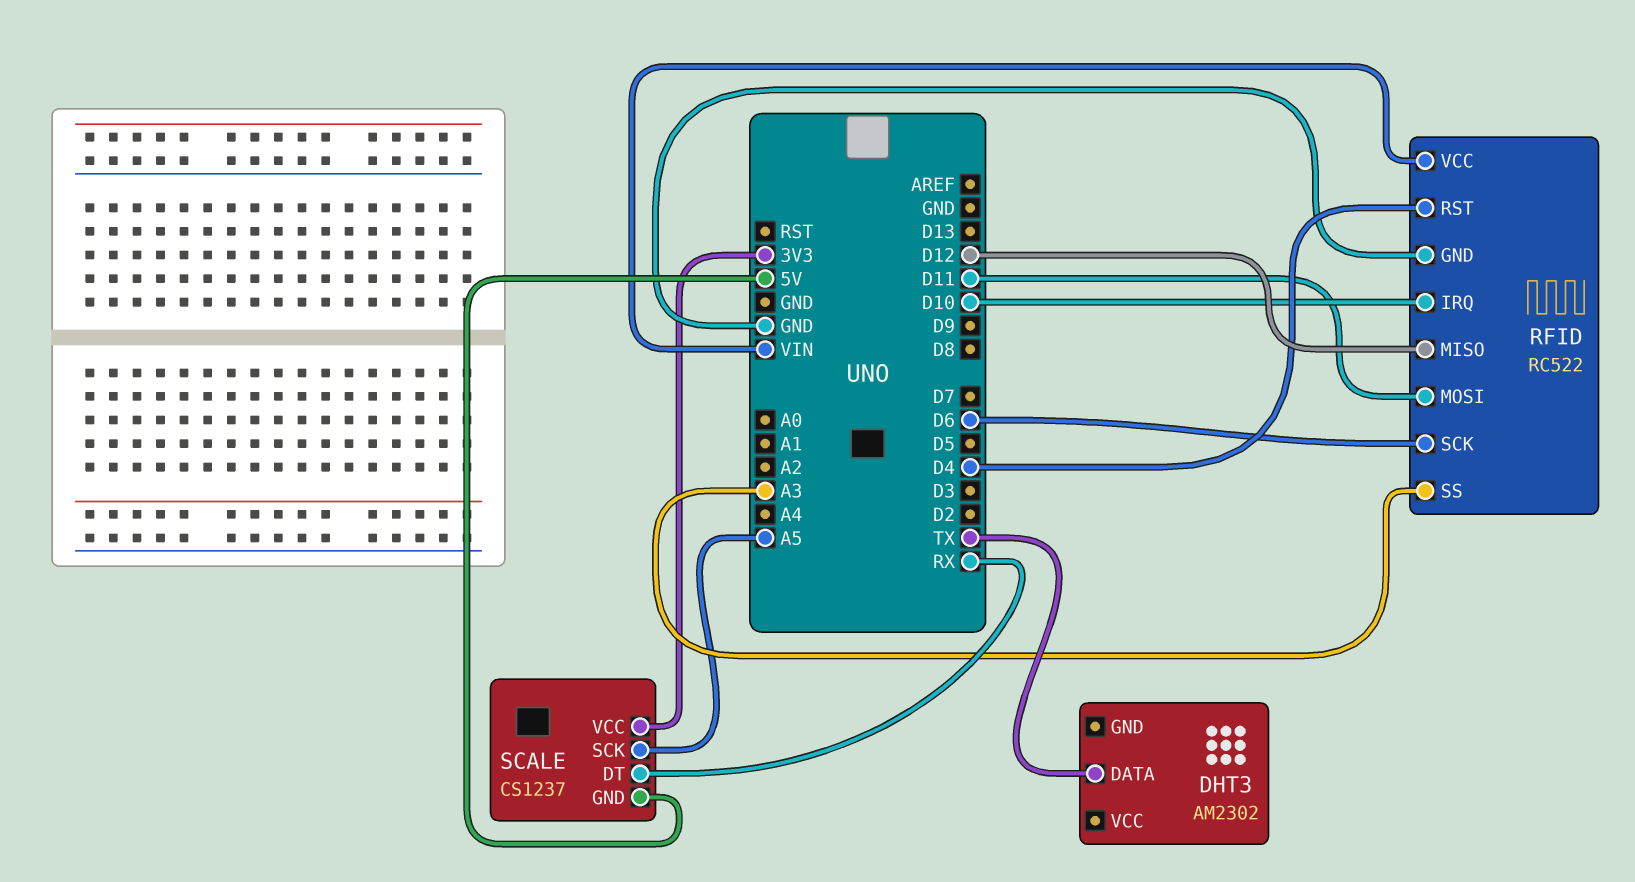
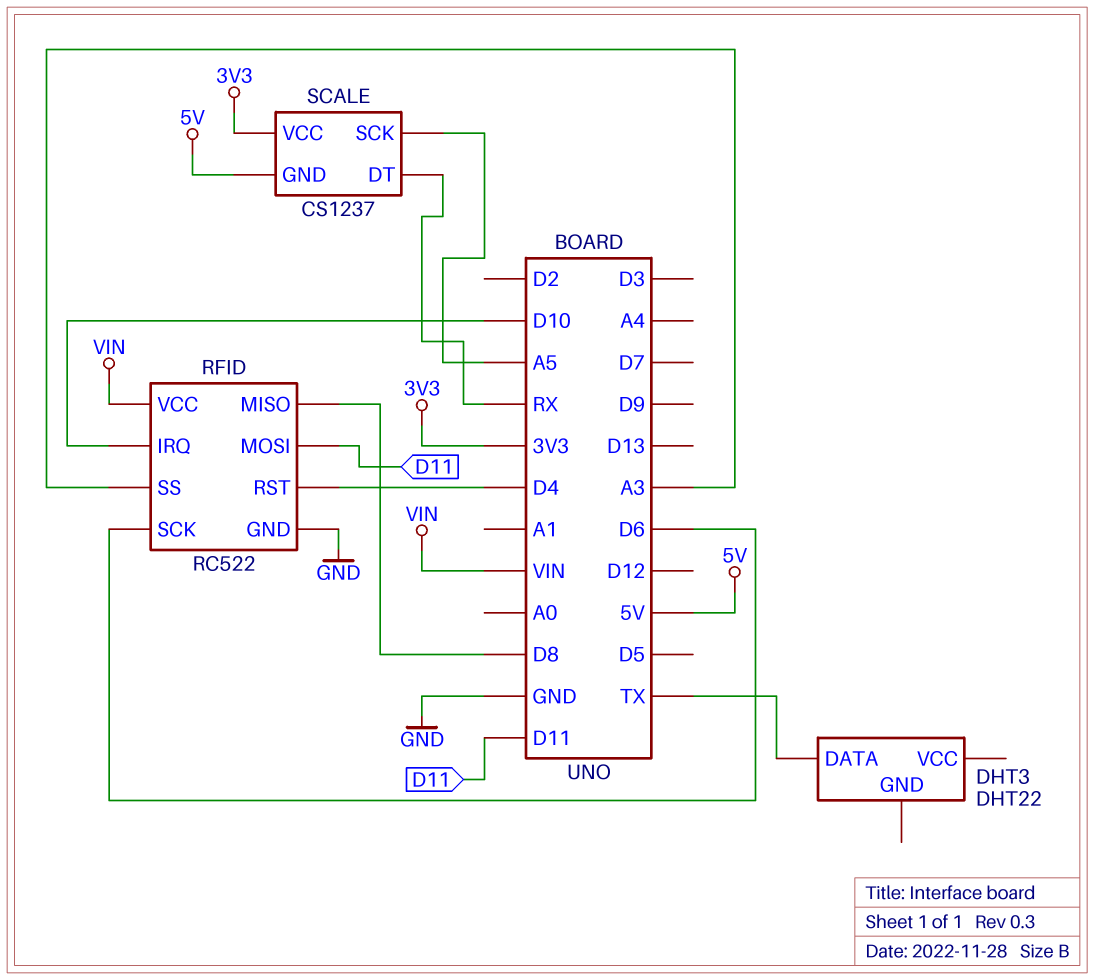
DHT3: AM2302 -> DHT22
RFID pin MISO: D12 -> D8

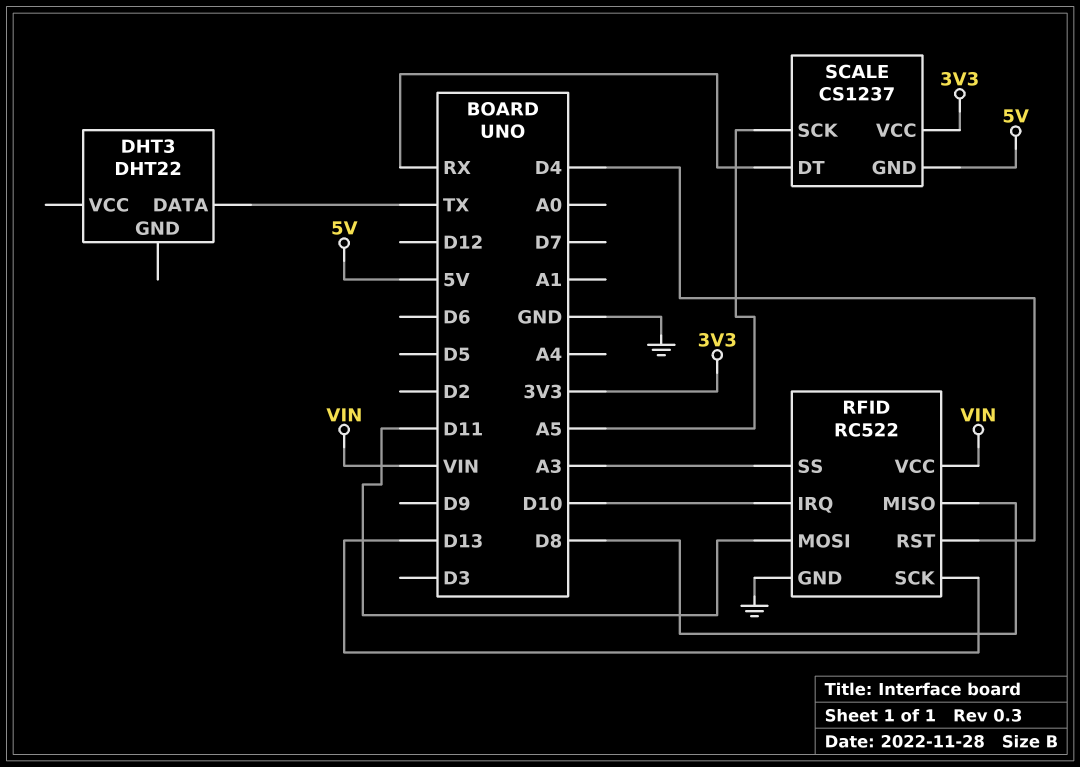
RFID pin SCK: D6 -> D13

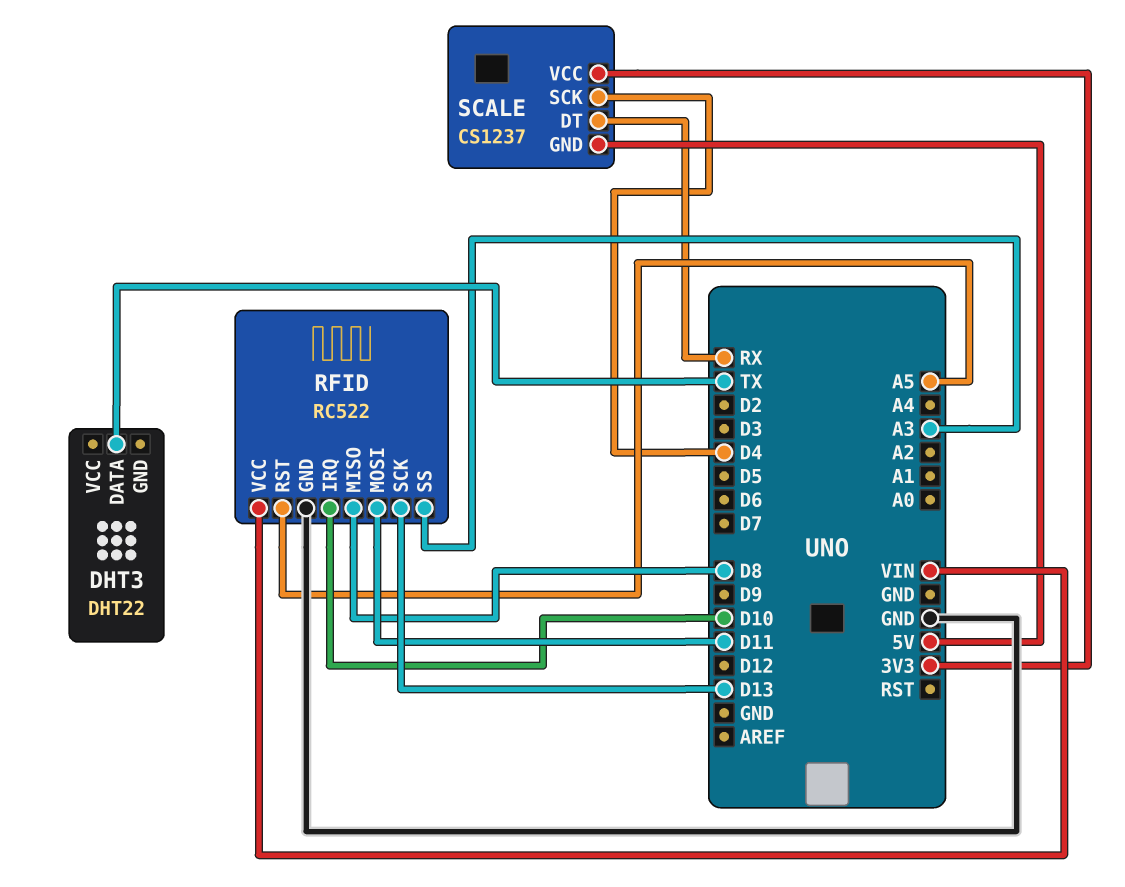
RFID pin RST: D4 -> A5
SCALE pin SCK: A5 -> D4

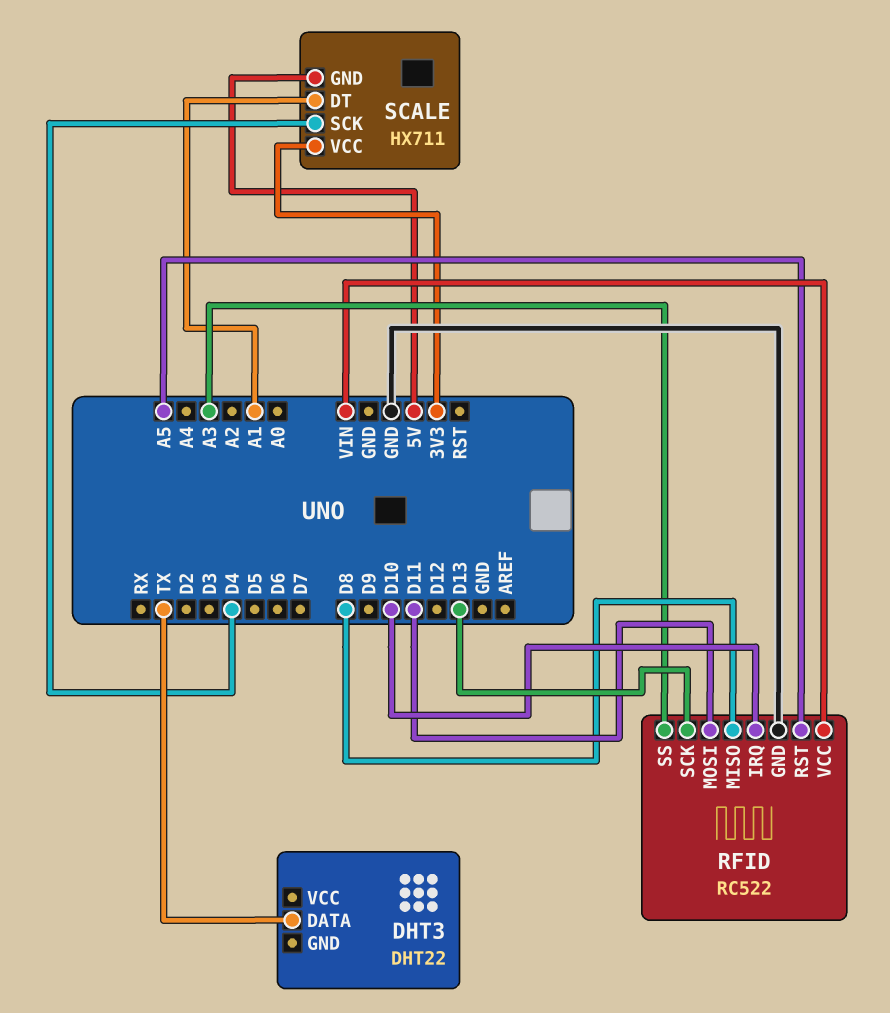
SCALE: CS1237 -> HX711
SCALE pin DT: RX -> A1

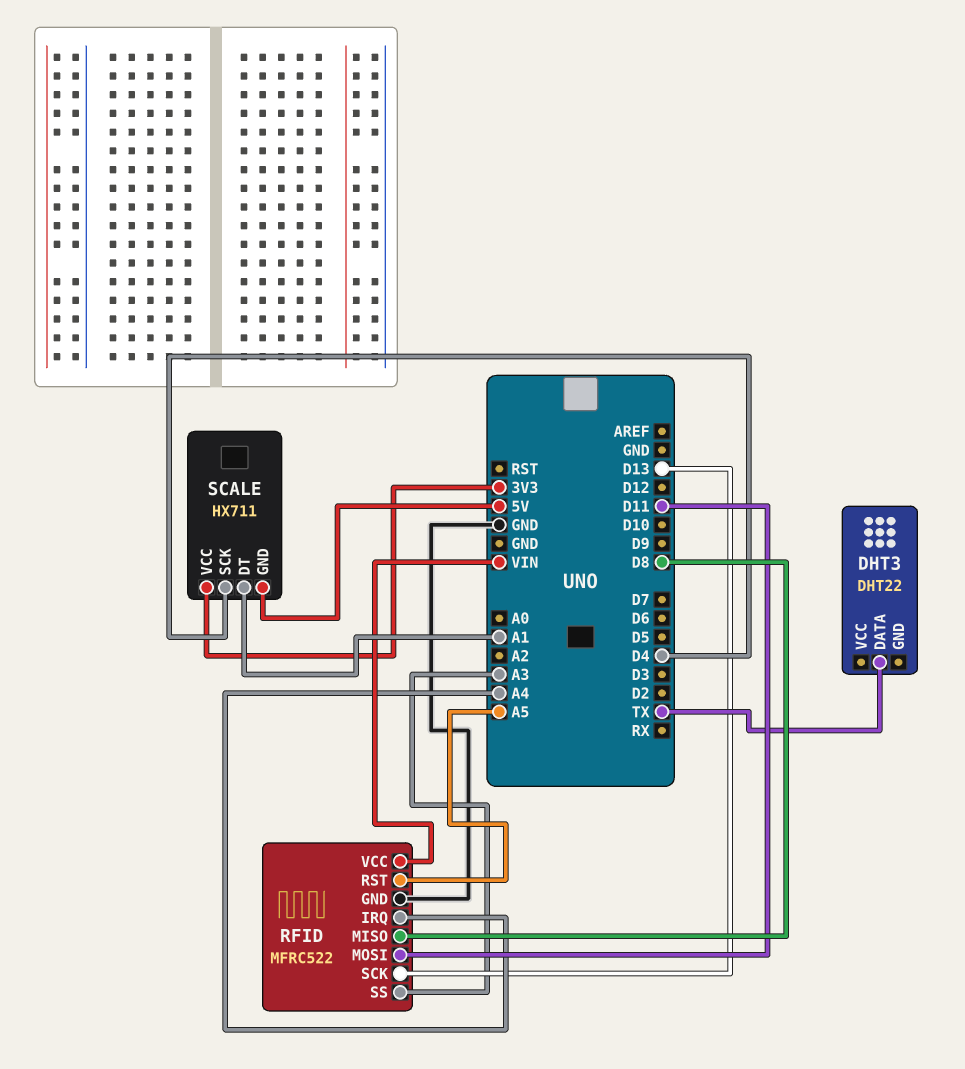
RFID: RC522 -> MFRC522
RFID pin IRQ: D10 -> A4

